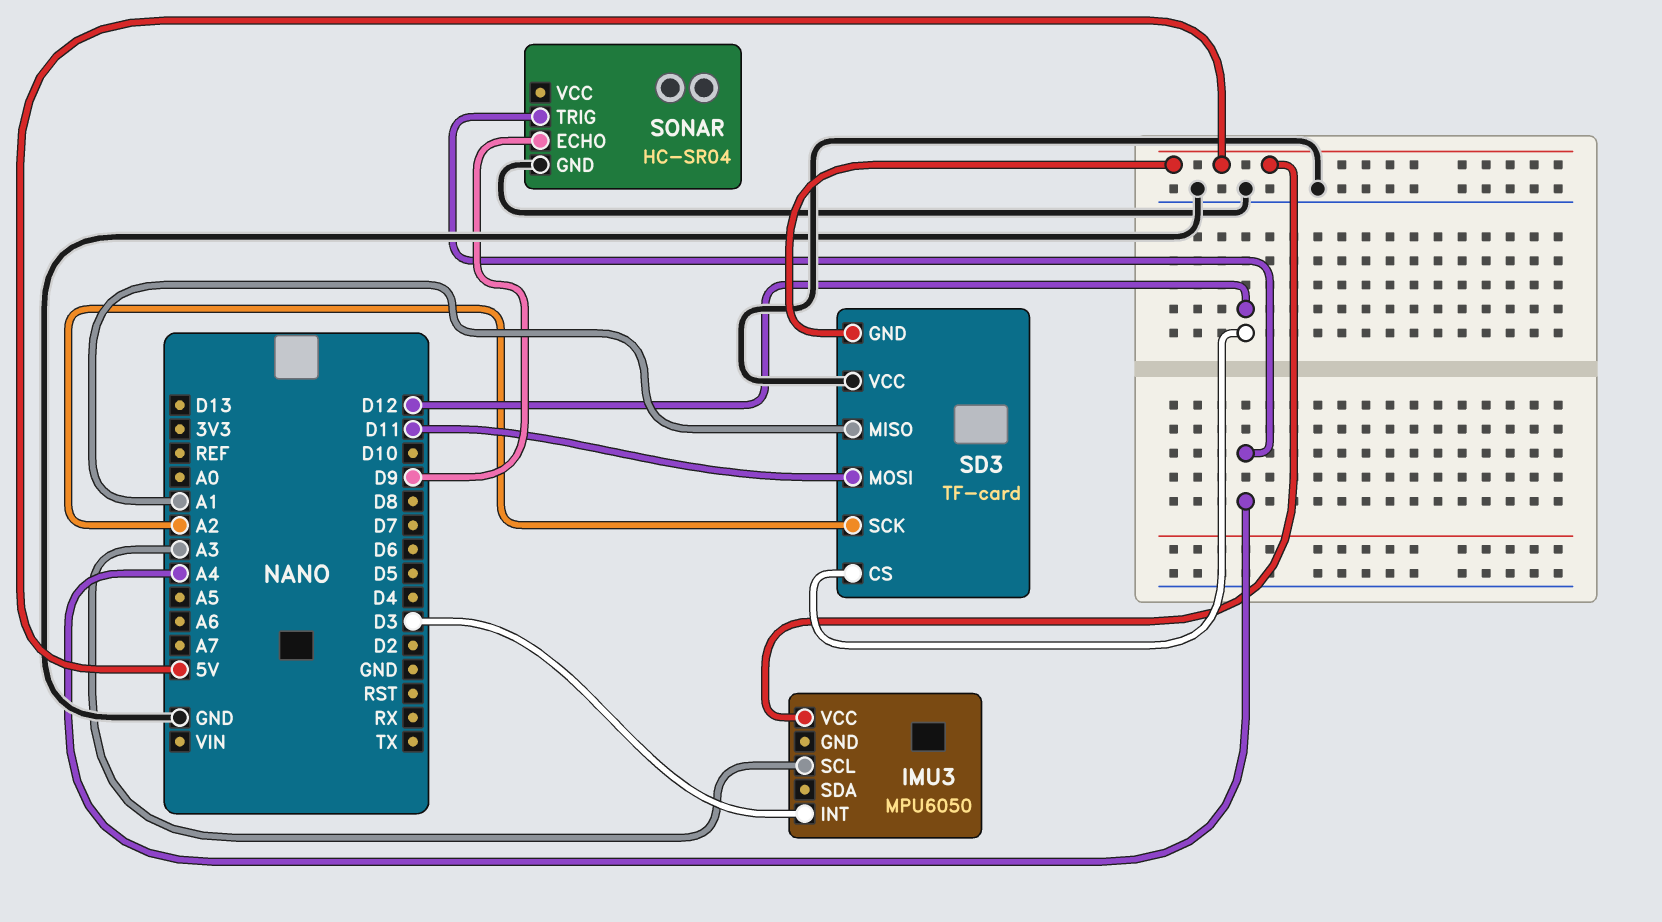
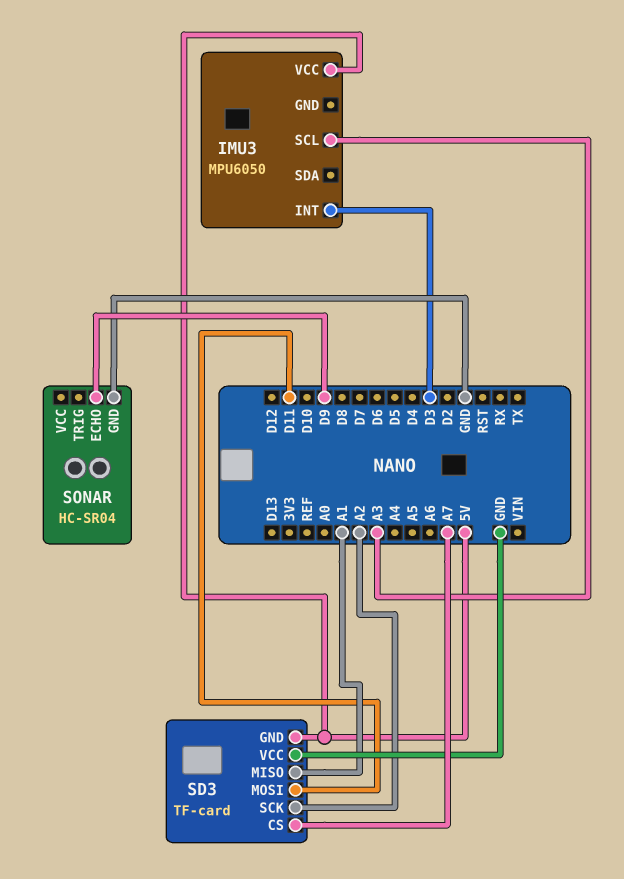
SD3 pin CS: D12 -> A7
SONAR pin TRIG: A4 -> none

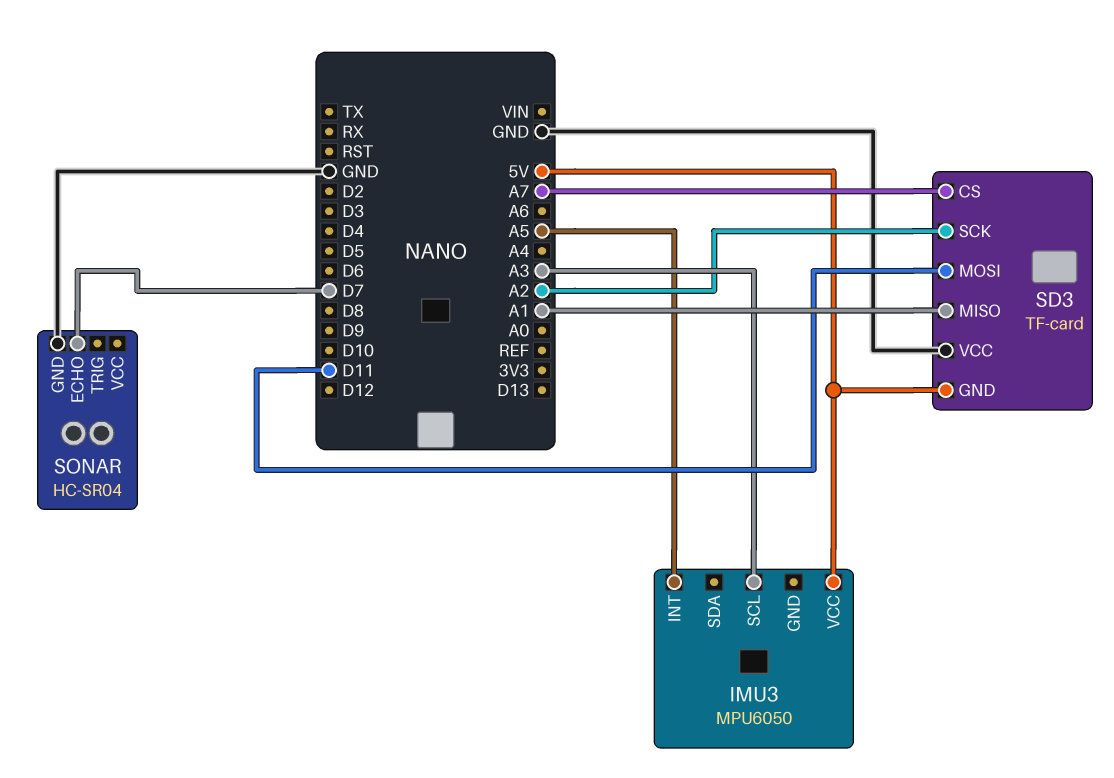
IMU3 pin INT: D3 -> A5
SONAR pin ECHO: D9 -> D7

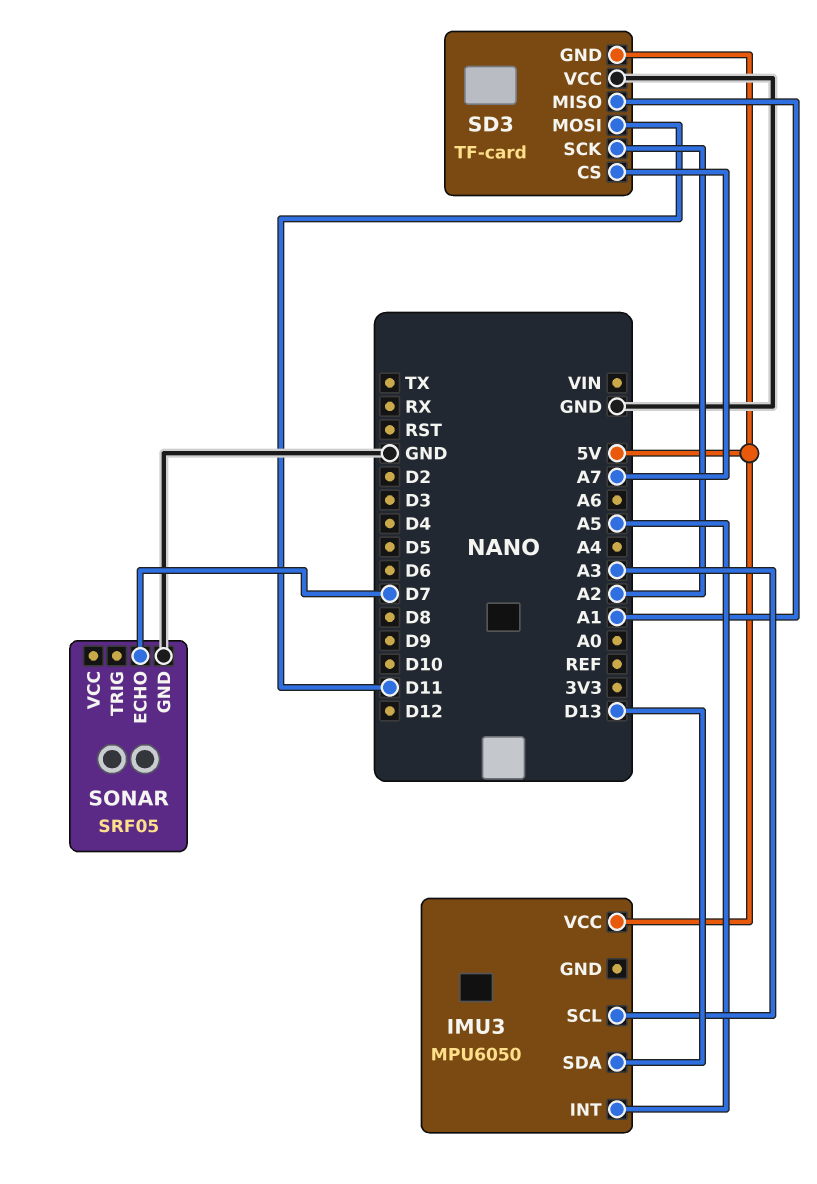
IMU3 pin SDA: none -> D13
SONAR: HC-SR04 -> SRF05

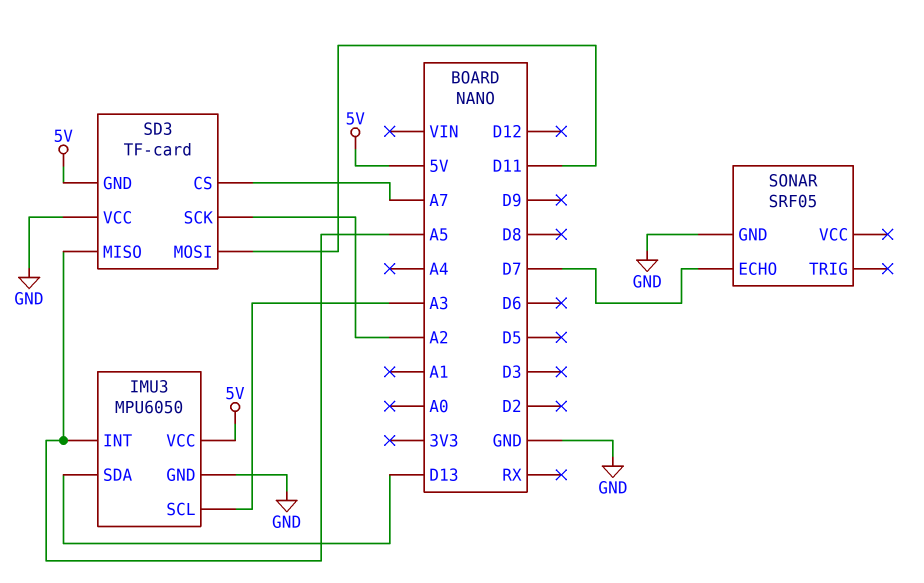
IMU3 pin GND: none -> GND
SD3 pin MISO: A1 -> A5

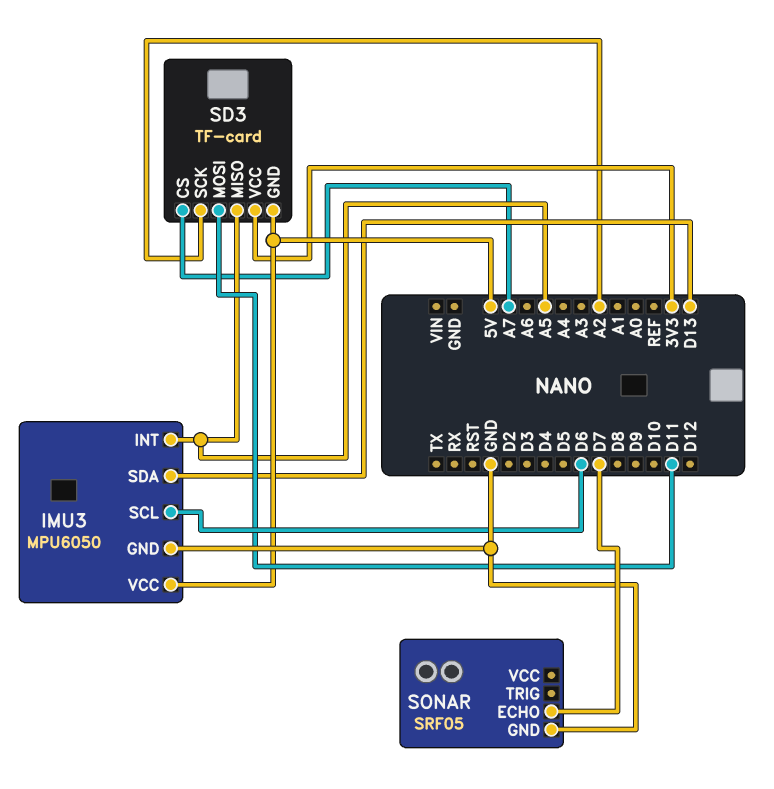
IMU3 pin SCL: A3 -> D6
SD3 pin VCC: GND -> 3V3

